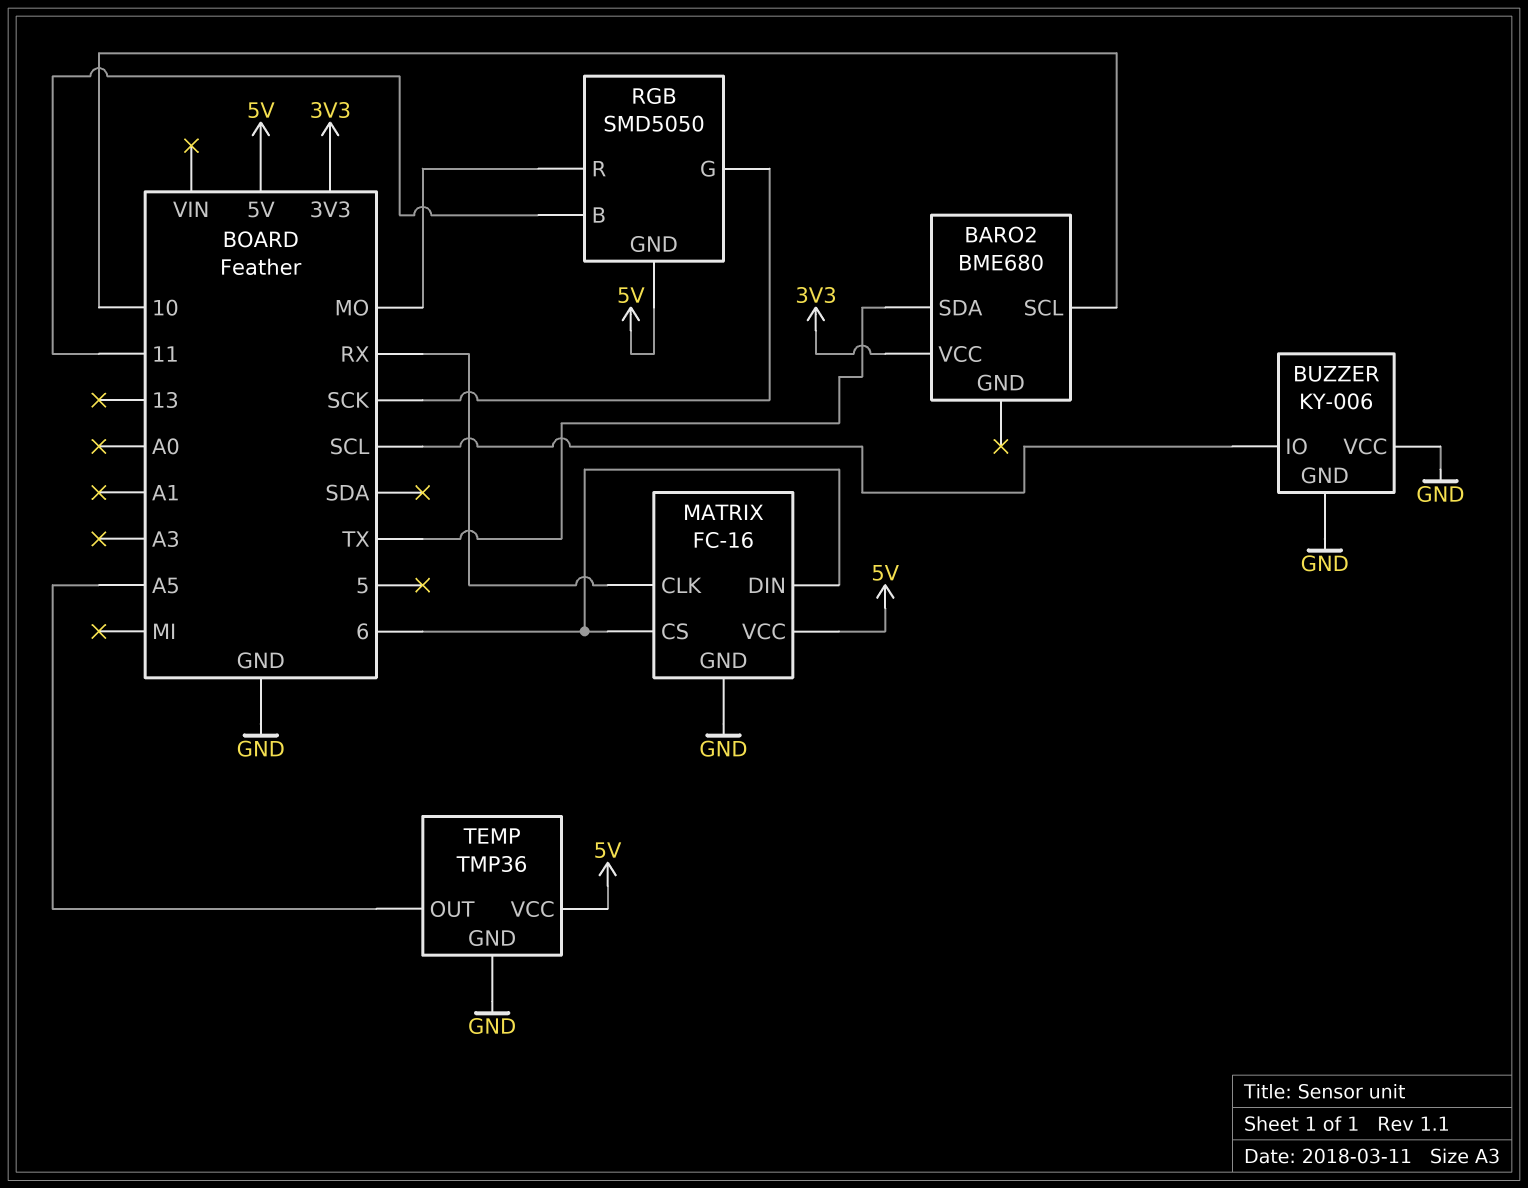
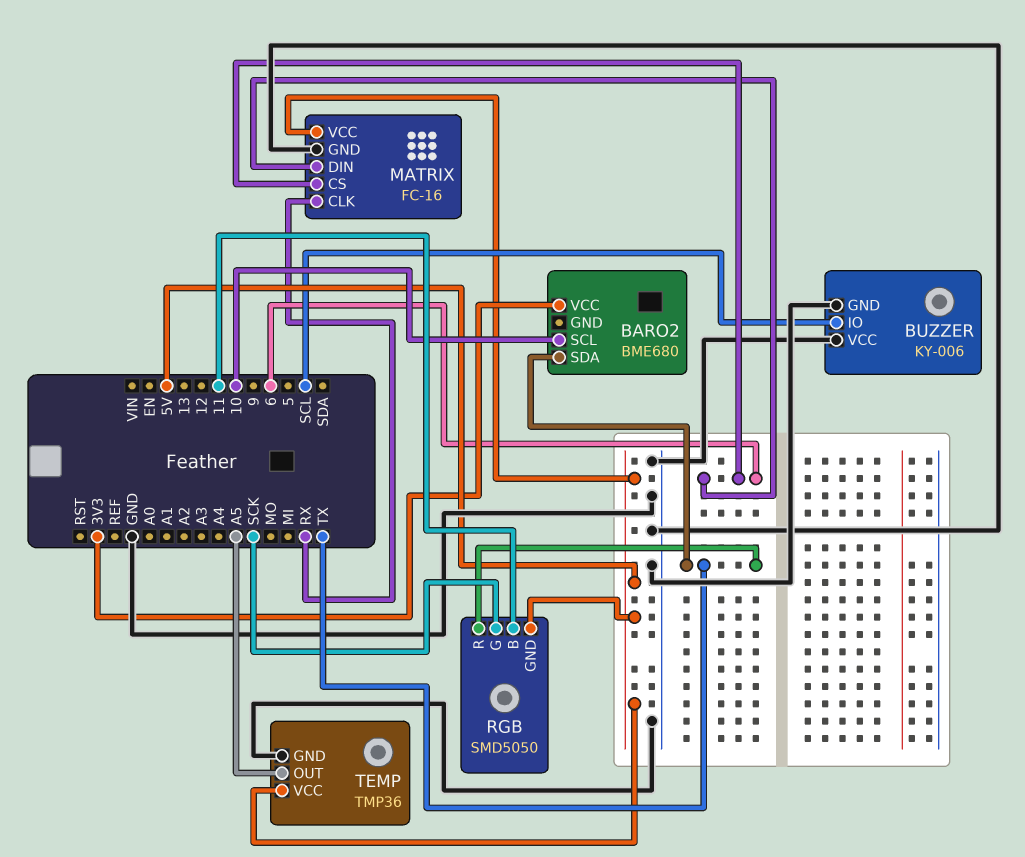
RGB pin R: MO -> TX

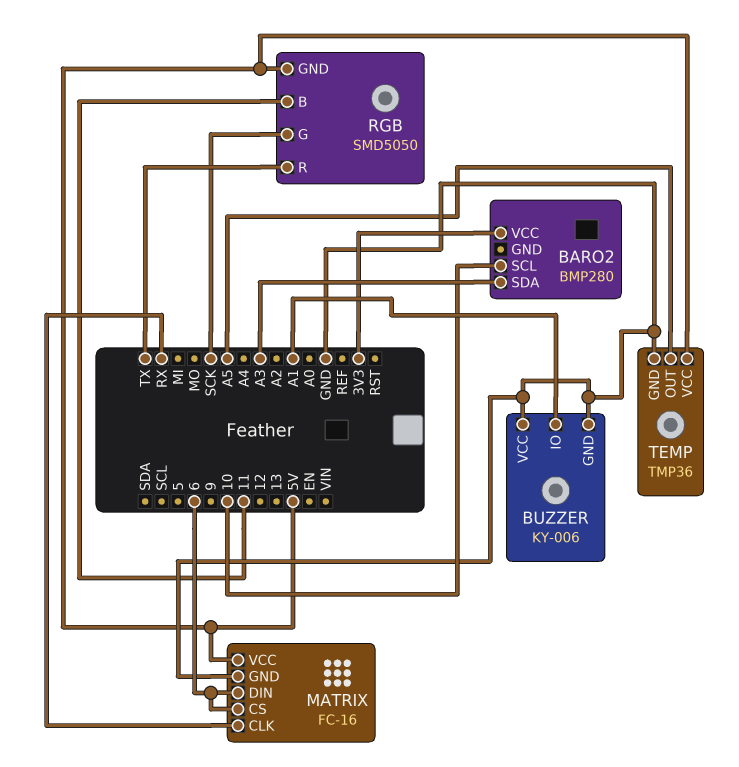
BARO2: BME680 -> BMP280
BARO2 pin SDA: TX -> A3
BUZZER pin IO: SCL -> A1

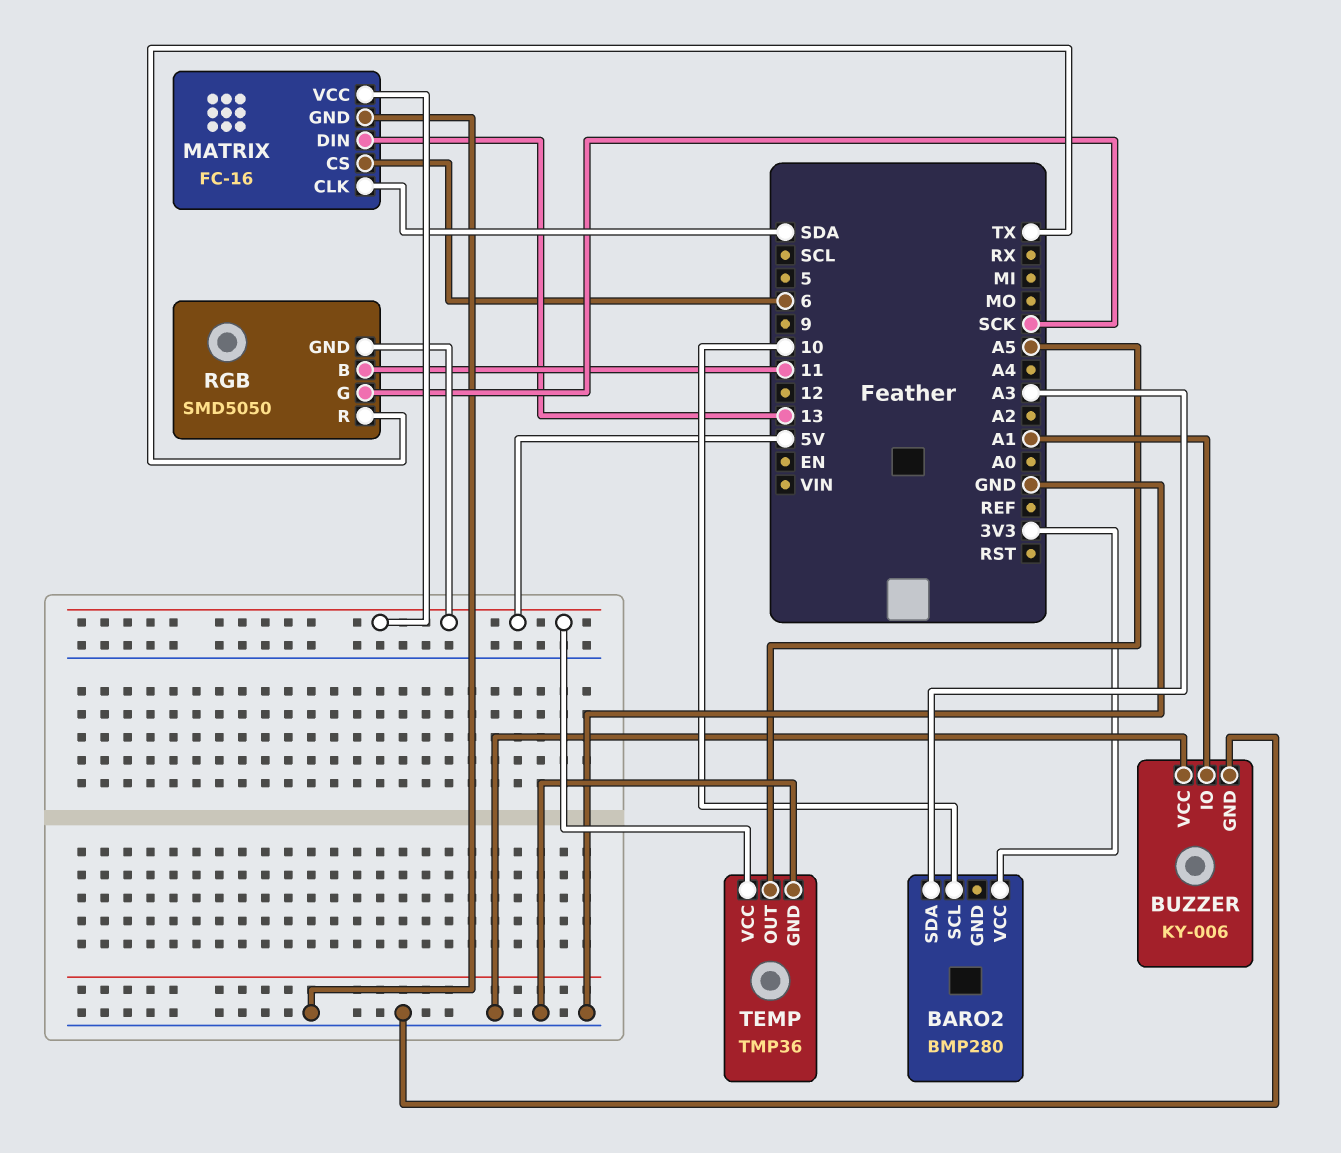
MATRIX pin CLK: RX -> SDA
MATRIX pin DIN: 6 -> 13

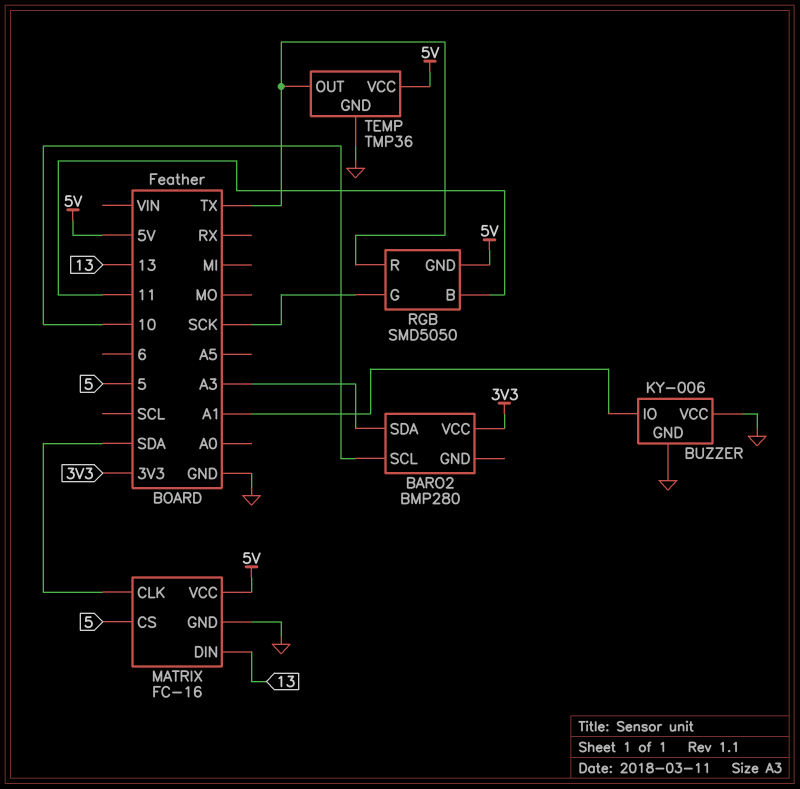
MATRIX pin CS: 6 -> 5
TEMP pin OUT: A5 -> TX

